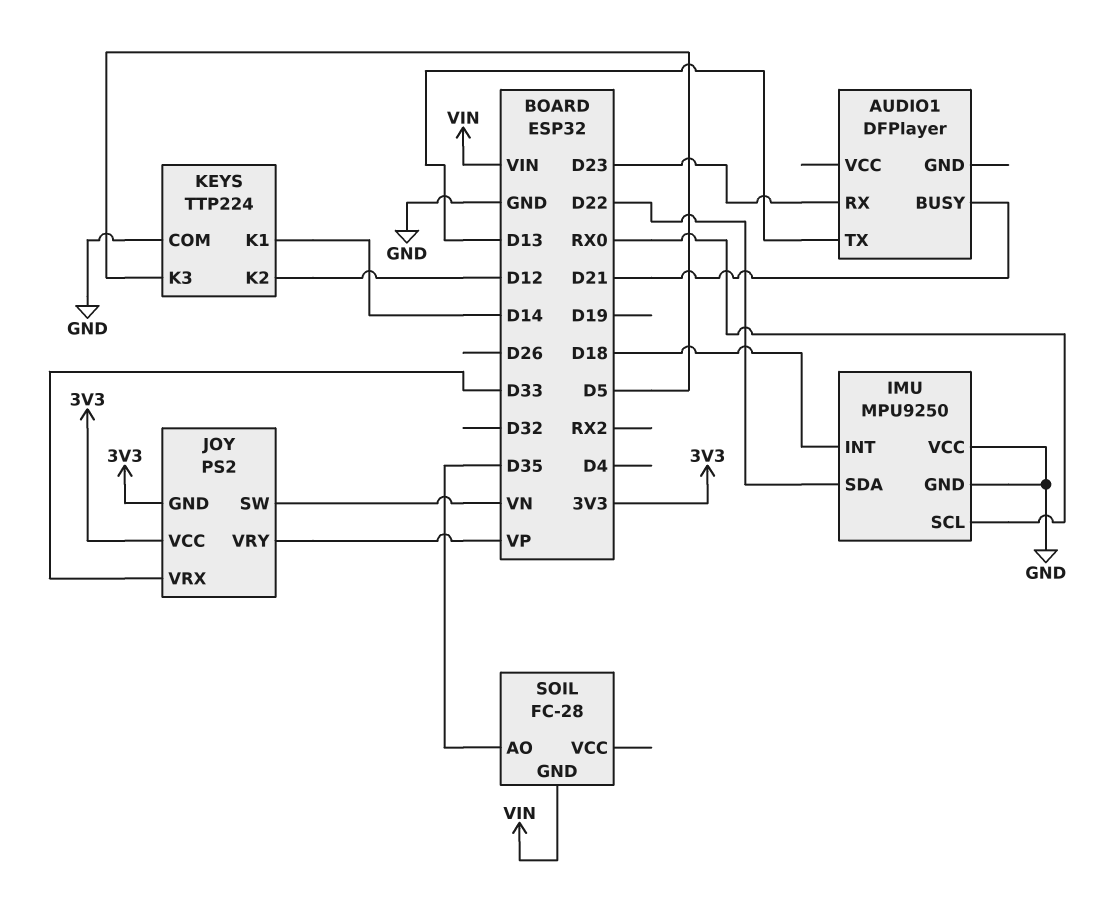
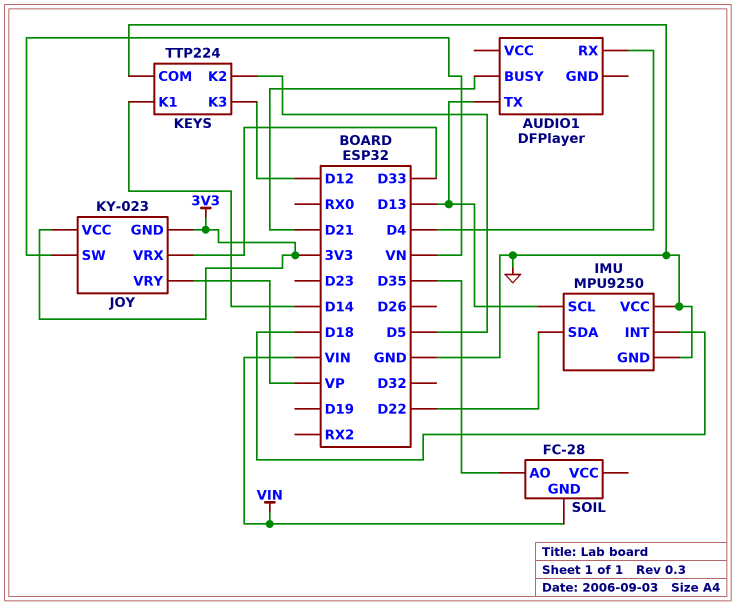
AUDIO1 pin RX: D23 -> D4
IMU pin SCL: RX0 -> D13
JOY: PS2 -> KY-023
KEYS pin K2: D12 -> D5
KEYS pin K3: D5 -> D12

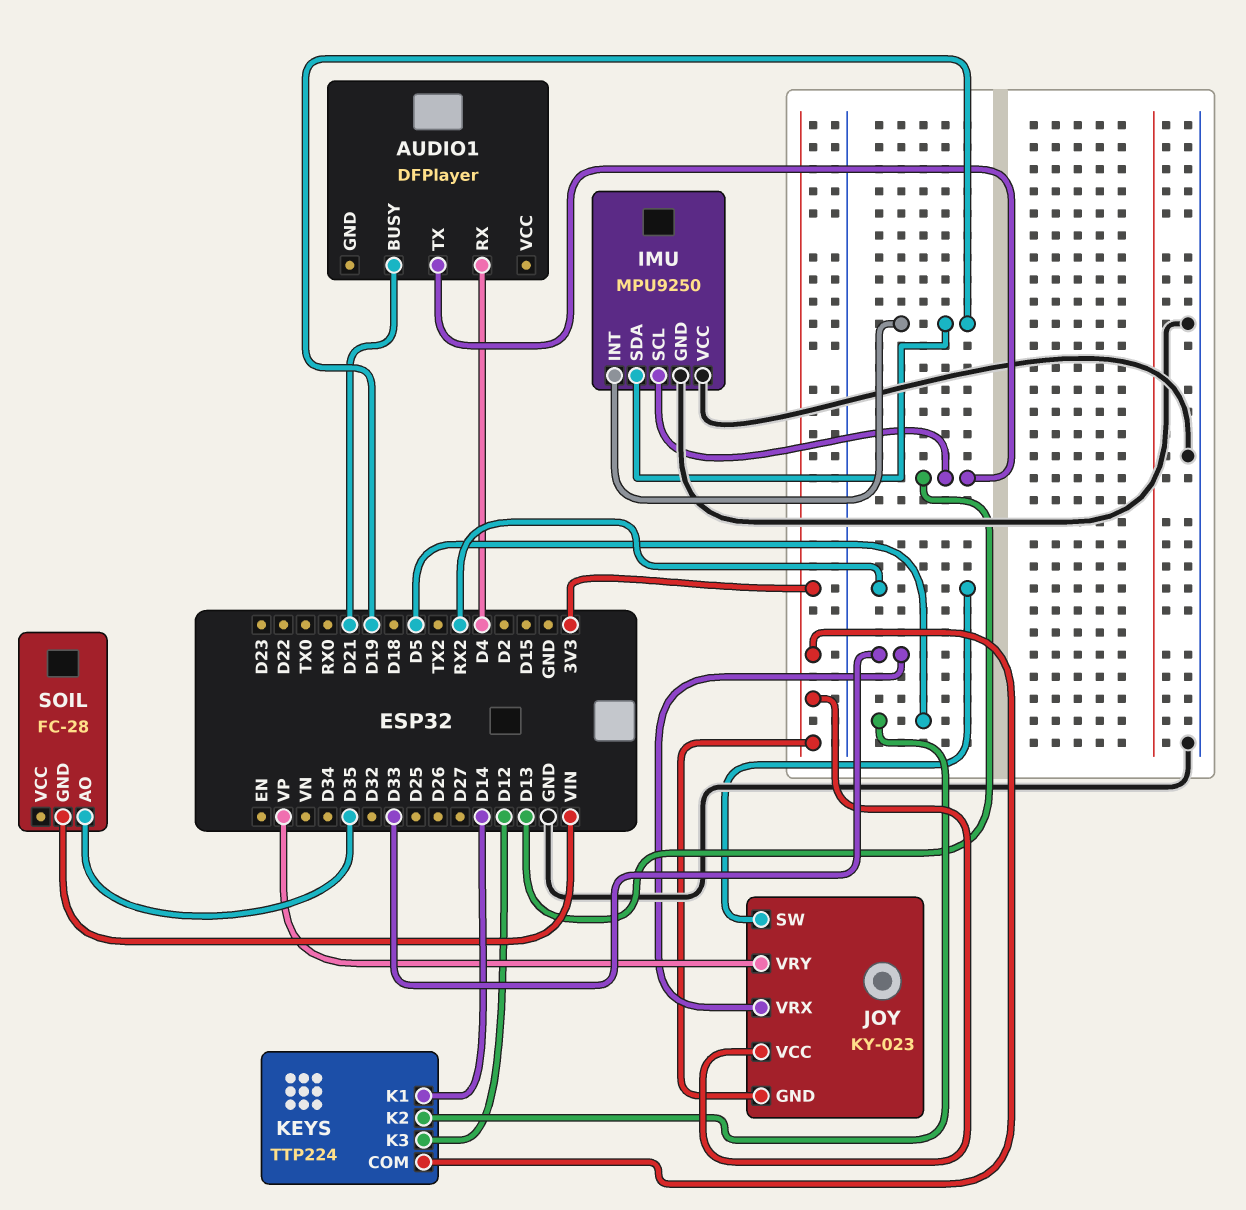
IMU pin INT: D18 -> D19
IMU pin SDA: D22 -> D19
JOY pin SW: VN -> RX2
KEYS pin COM: GND -> 3V3

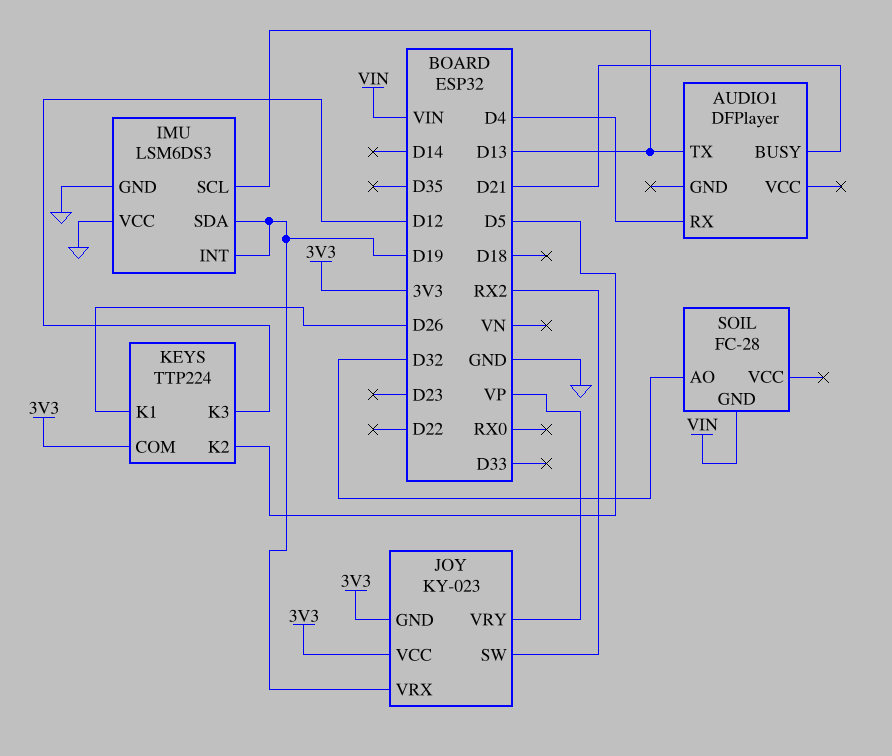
IMU: MPU9250 -> LSM6DS3
JOY pin VRX: D33 -> D19
KEYS pin K1: D14 -> D26
SOIL pin AO: D35 -> D32

